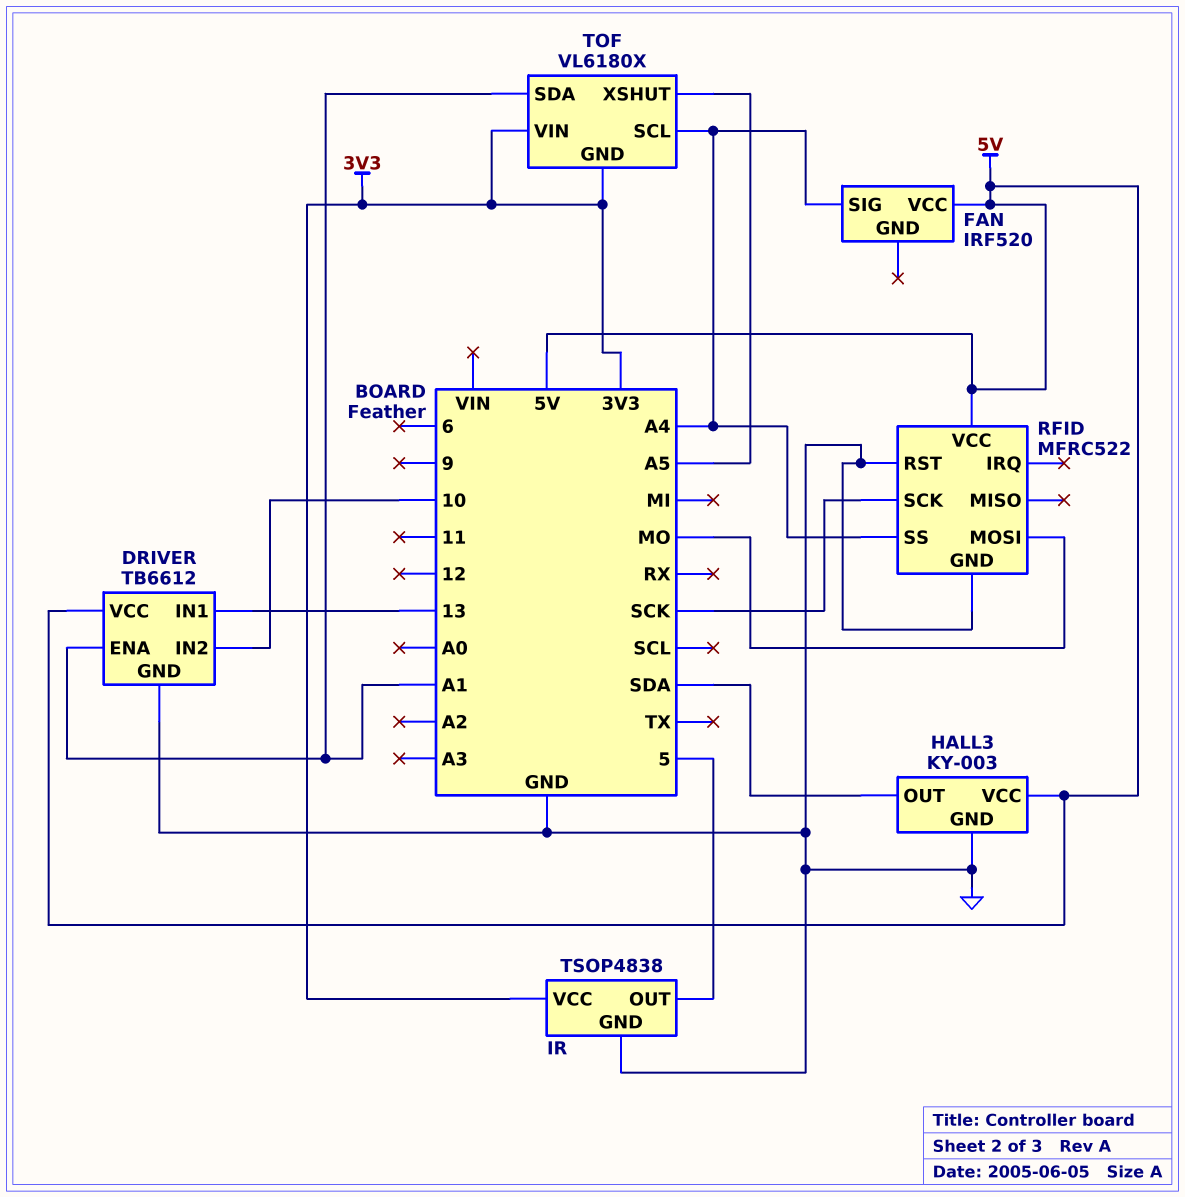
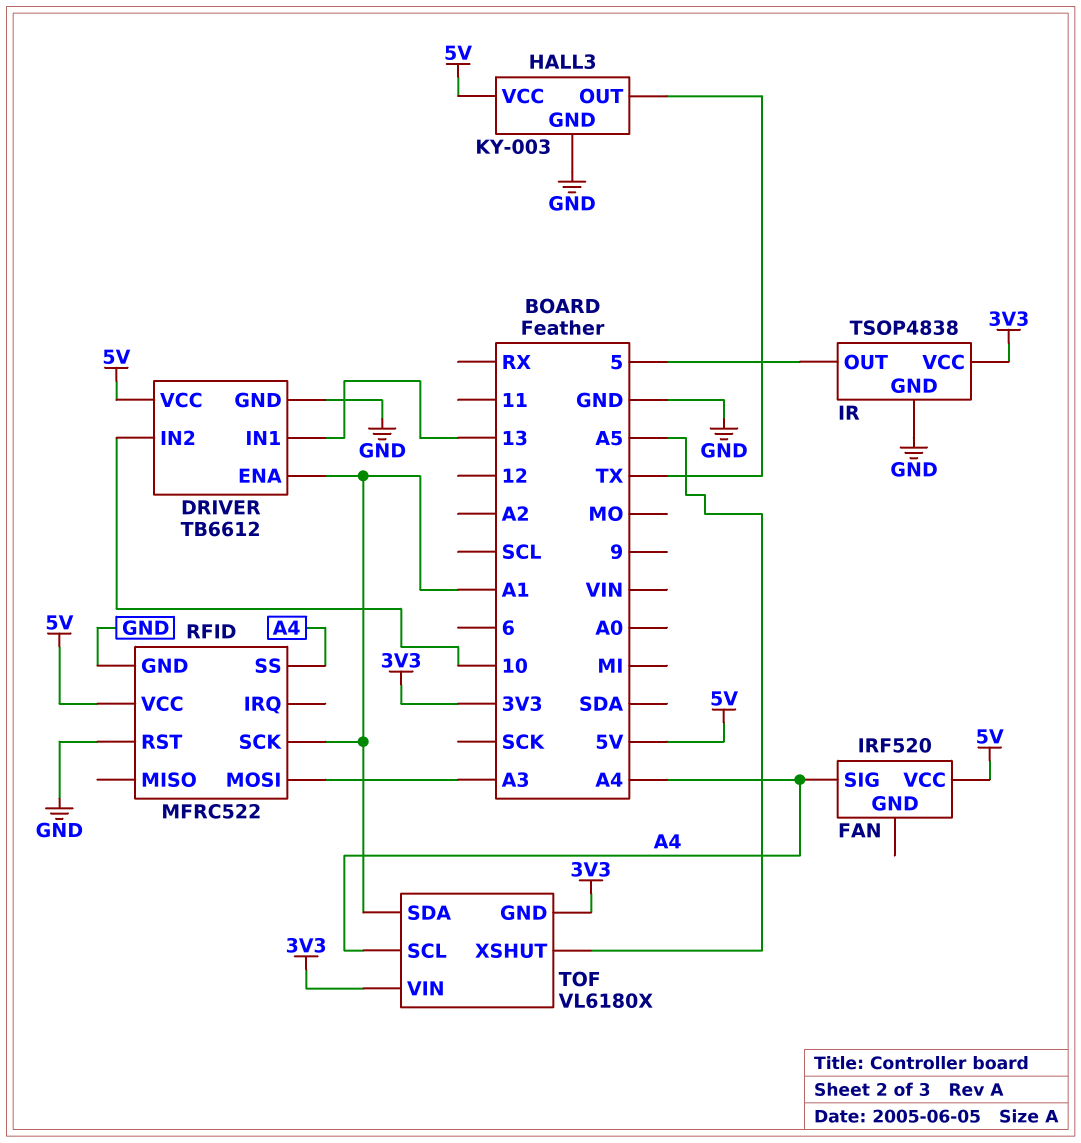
HALL3 pin OUT: SDA -> TX
RFID pin MOSI: MO -> A3
RFID pin SCK: SCK -> A1

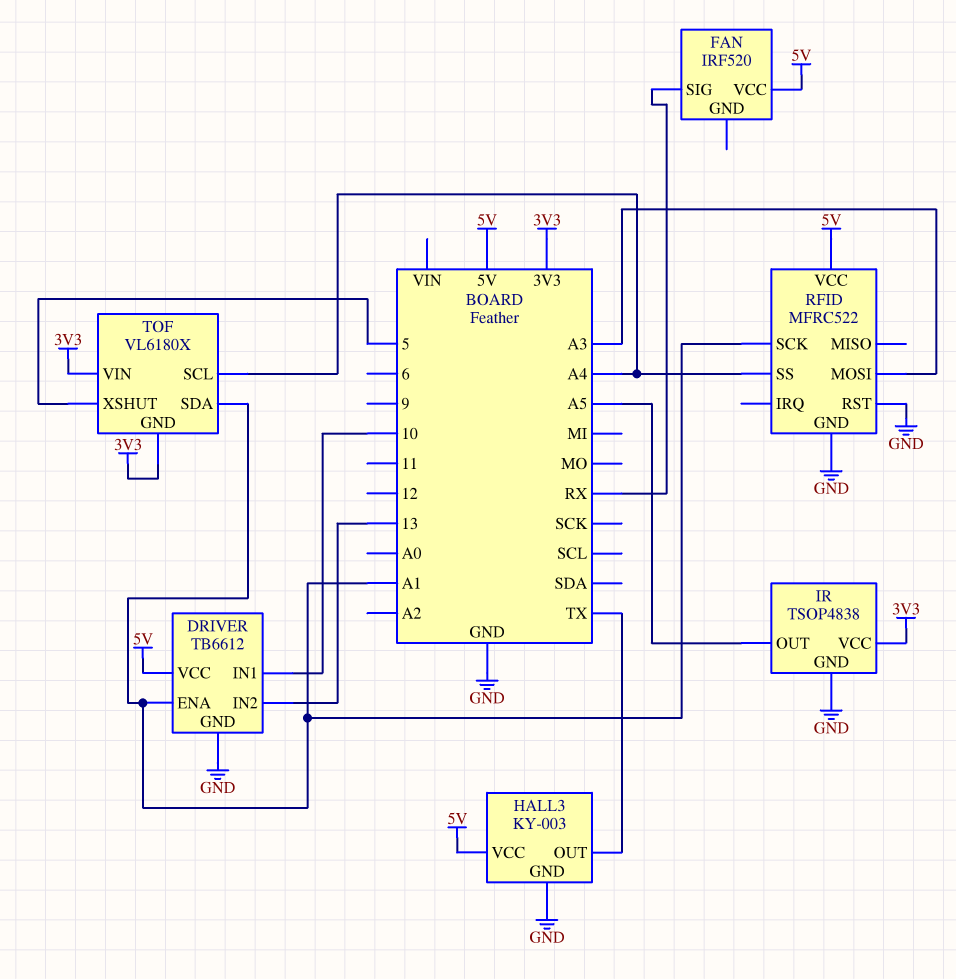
DRIVER pin IN1: 13 -> 10
DRIVER pin IN2: 10 -> 13
FAN pin SIG: A4 -> RX
IR pin OUT: 5 -> A5
TOF pin XSHUT: A5 -> 5

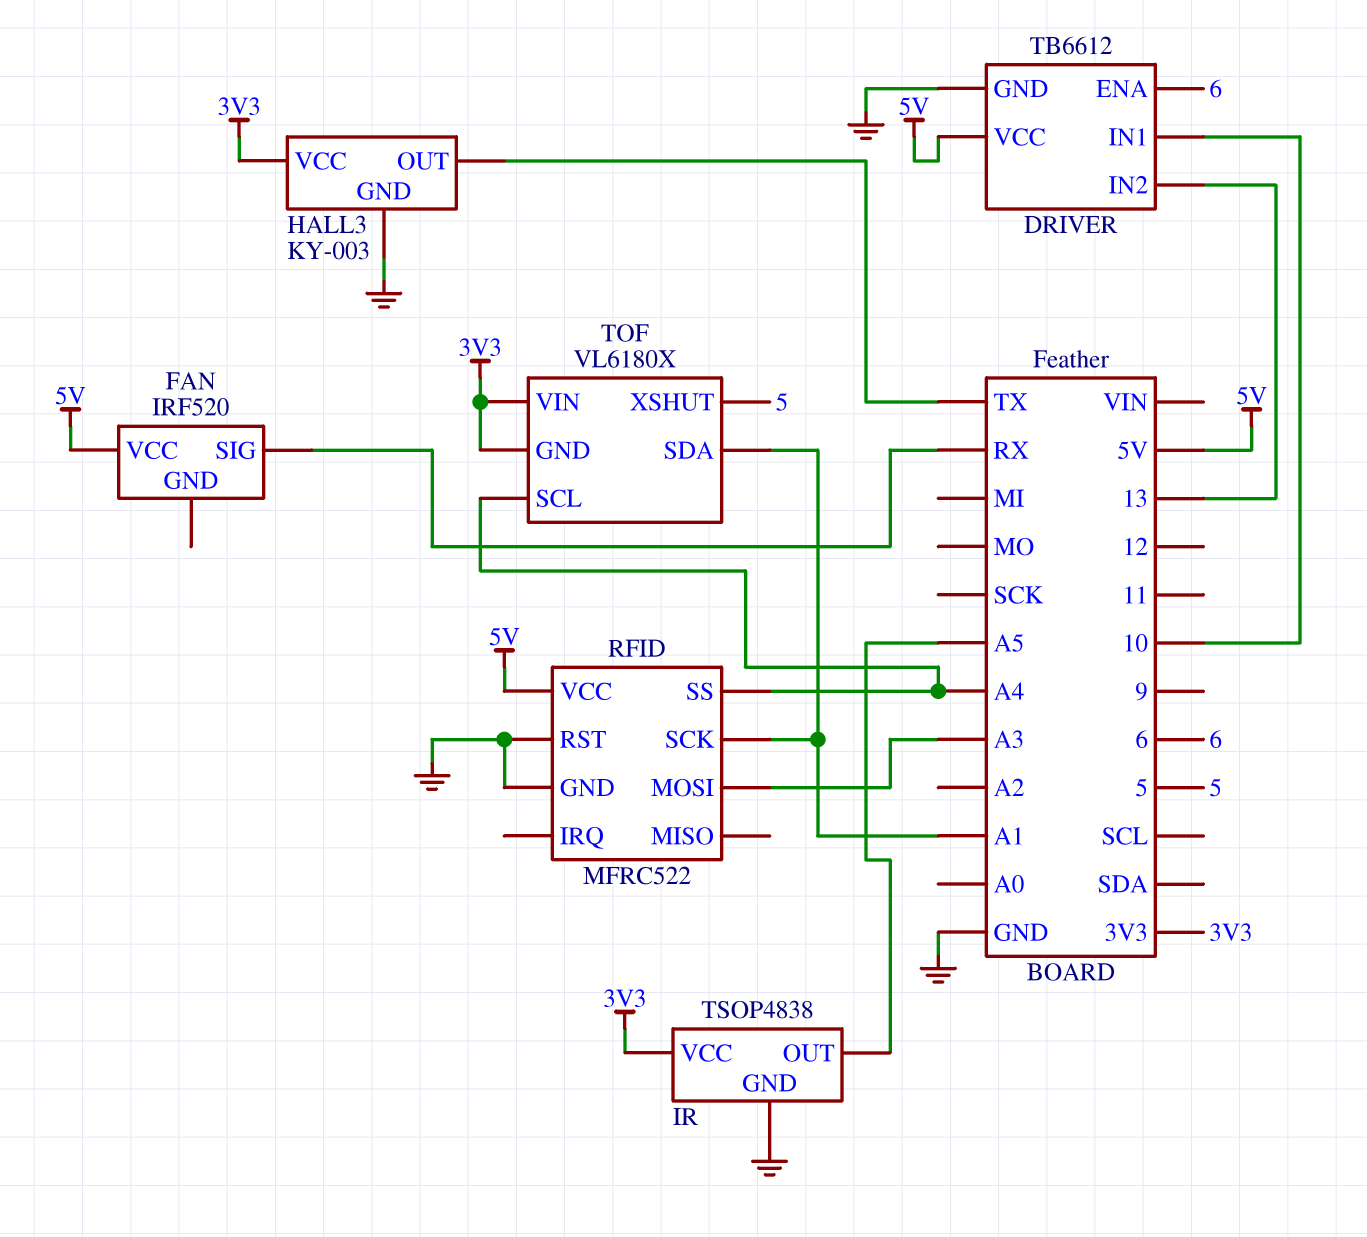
DRIVER pin ENA: A1 -> 6
HALL3 pin VCC: 5V -> 3V3

